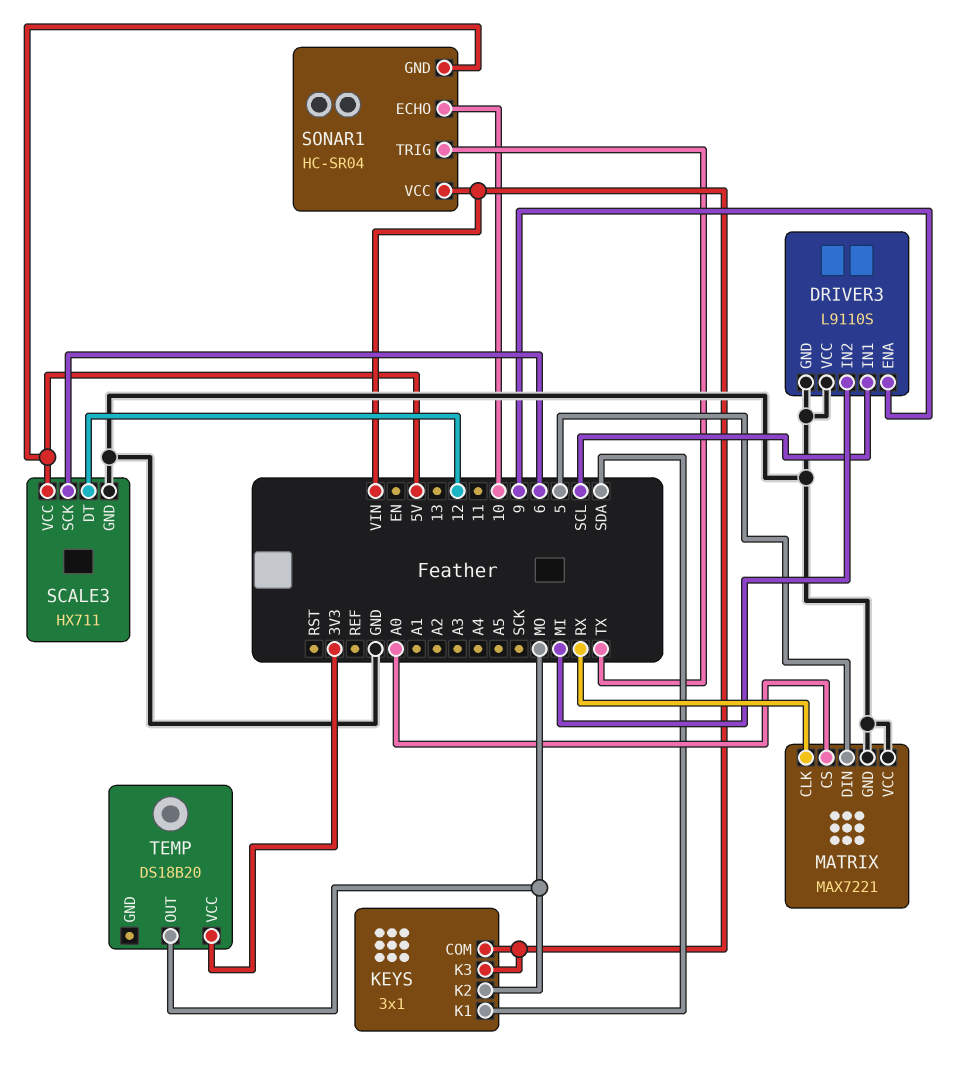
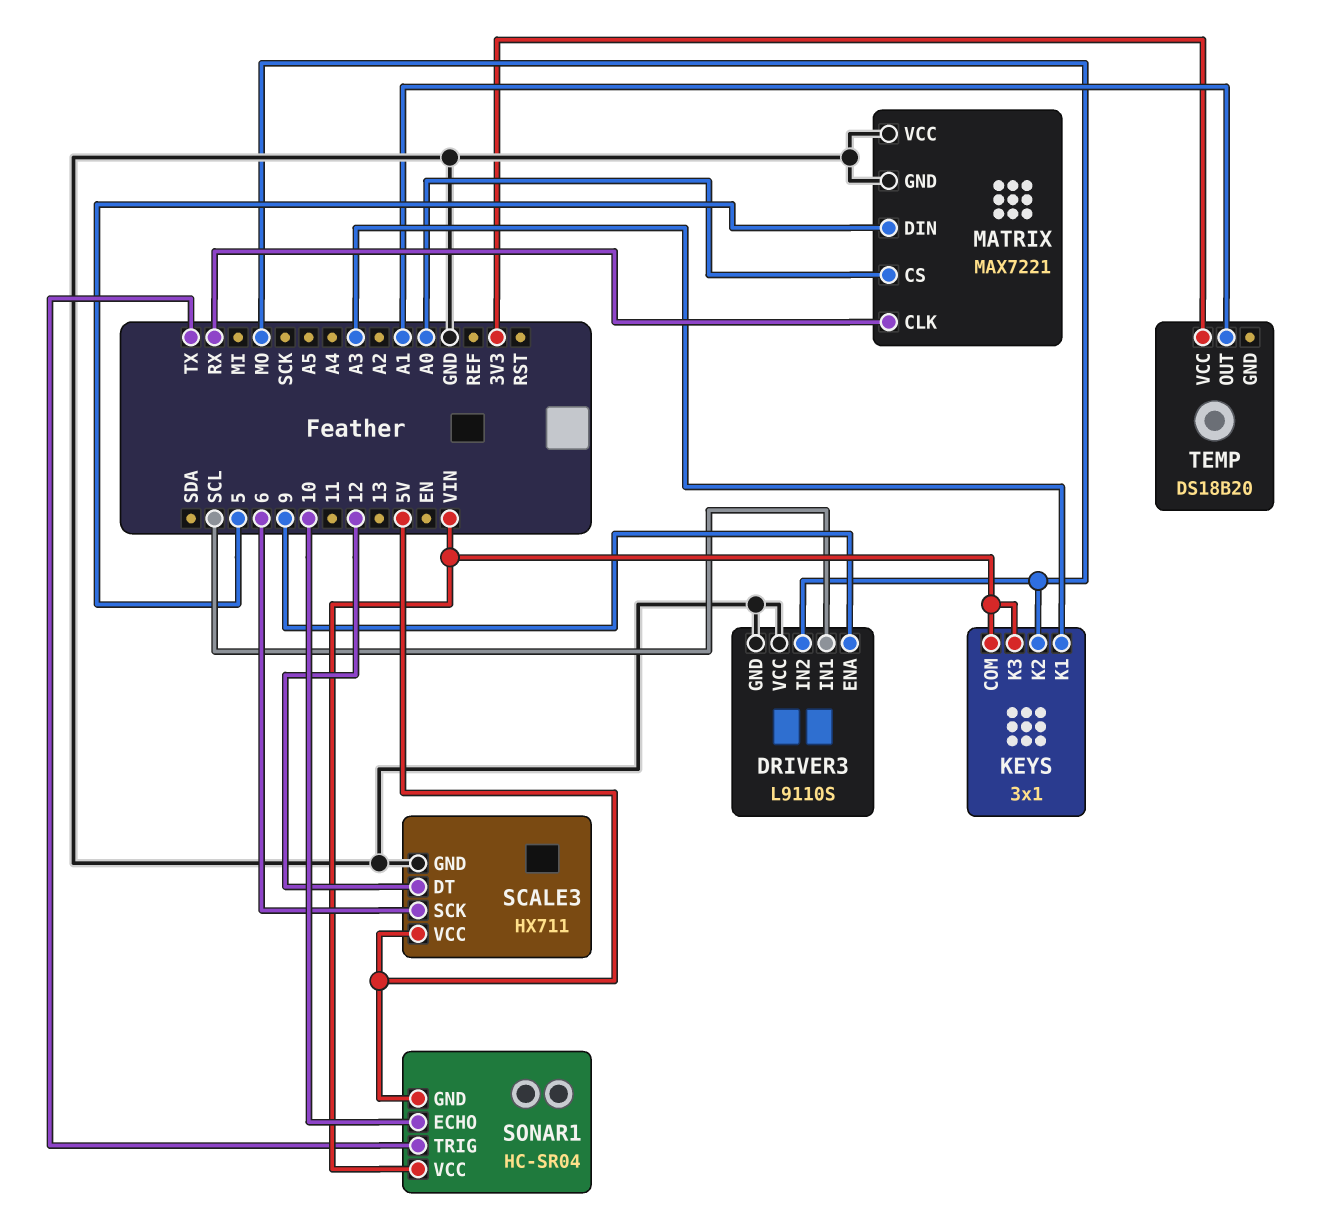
DRIVER3 pin IN2: MI -> MO
KEYS pin K1: SDA -> A3
TEMP pin OUT: MO -> A1

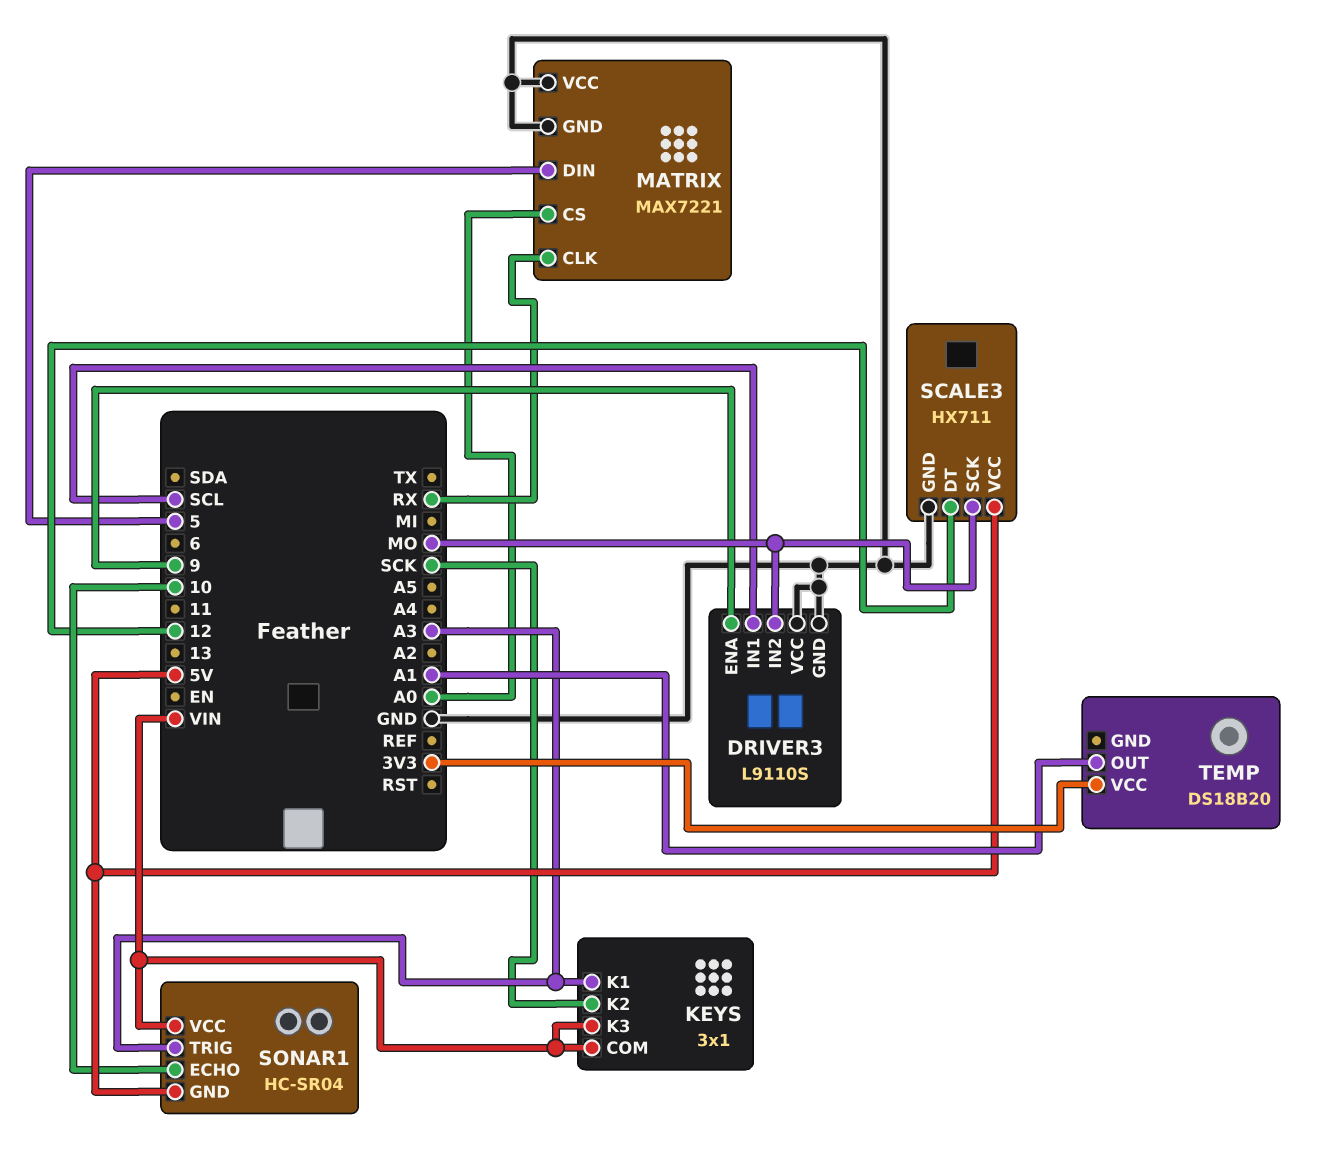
KEYS pin K2: MO -> SCK
SCALE3 pin SCK: 6 -> MO
SONAR1 pin TRIG: TX -> A3

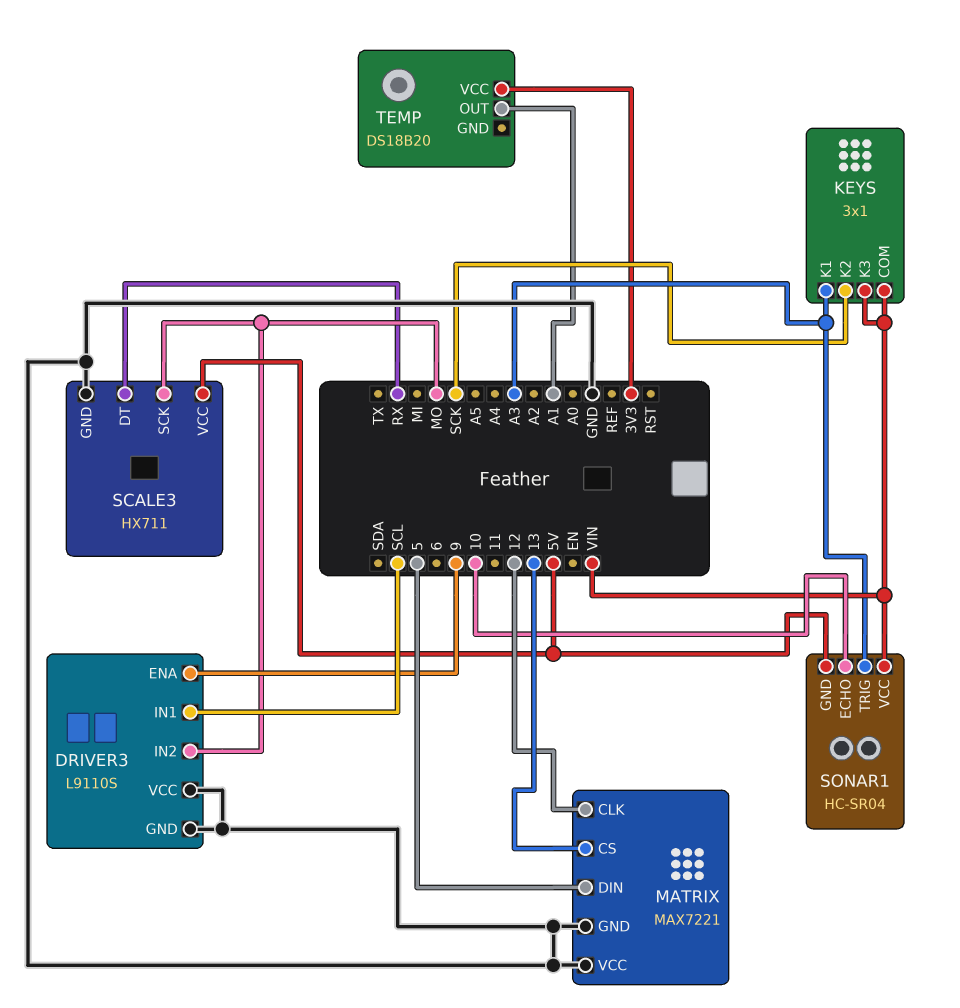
MATRIX pin CLK: RX -> 12
MATRIX pin CS: A0 -> 13
SCALE3 pin DT: 12 -> RX

